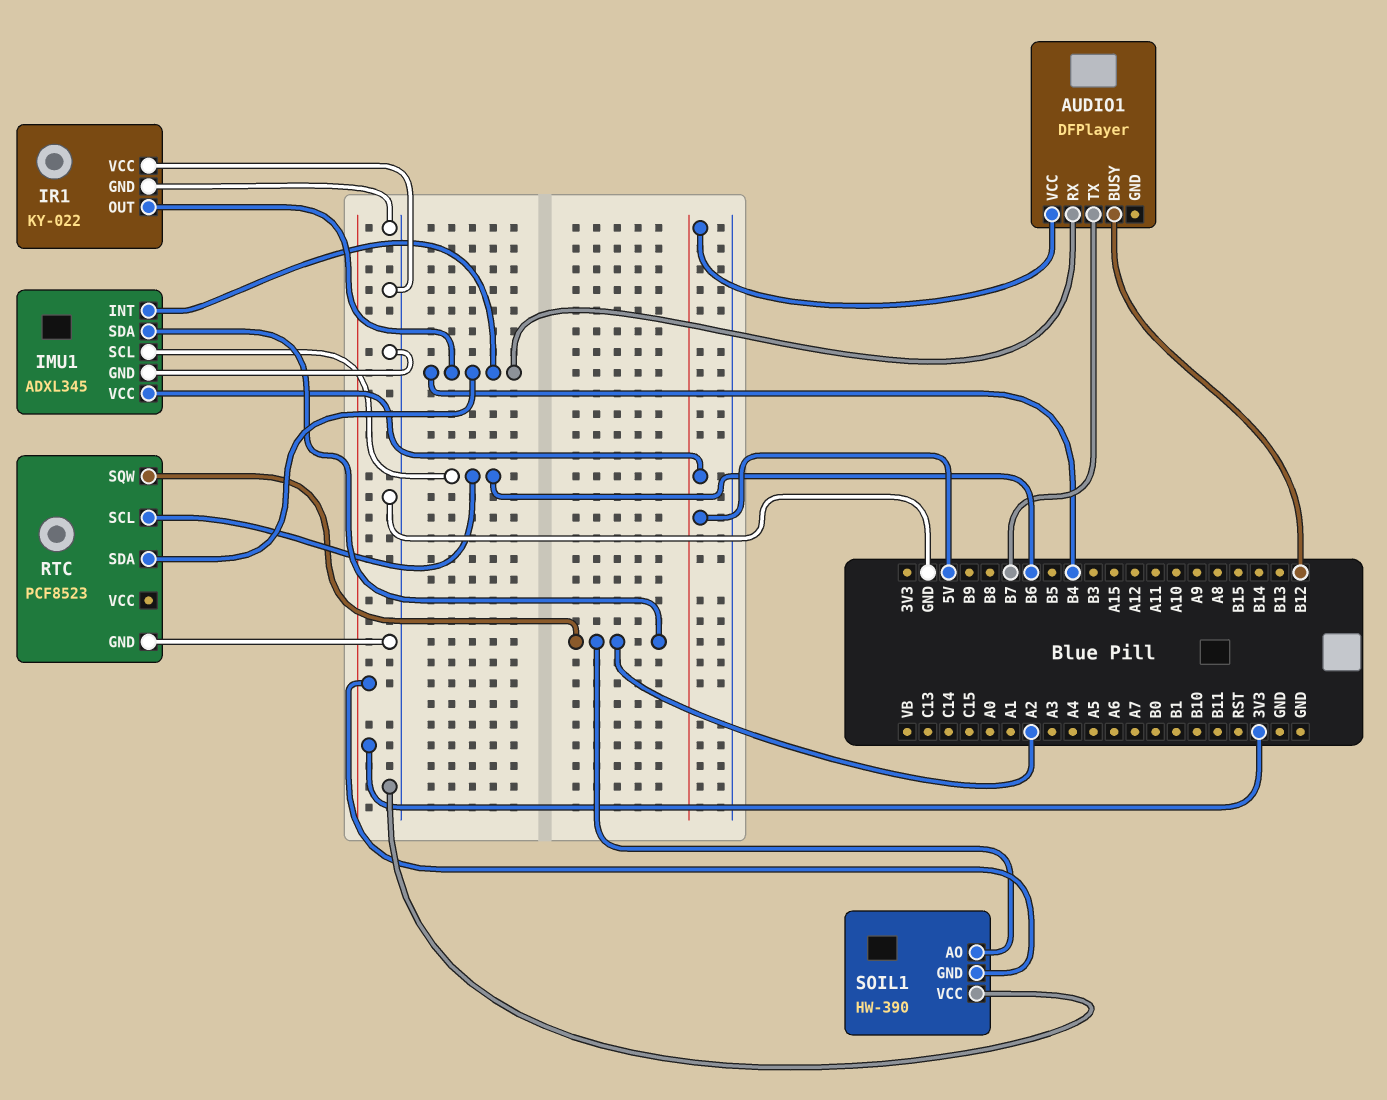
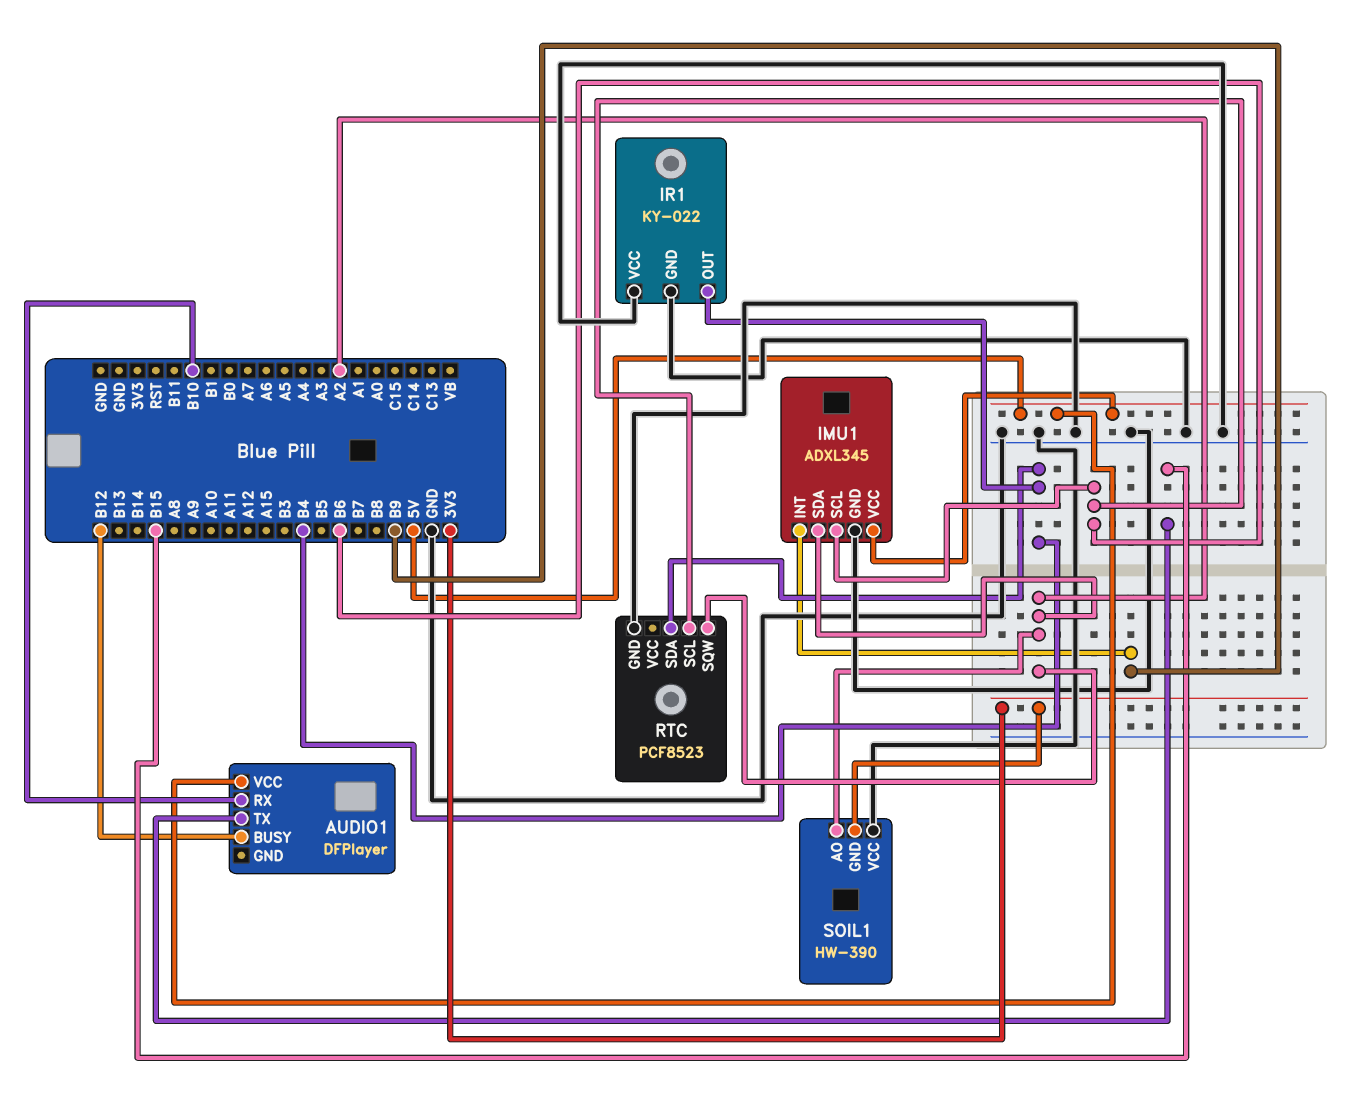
AUDIO1 pin RX: B4 -> B10
AUDIO1 pin TX: B7 -> B15
IMU1 pin INT: B4 -> B9

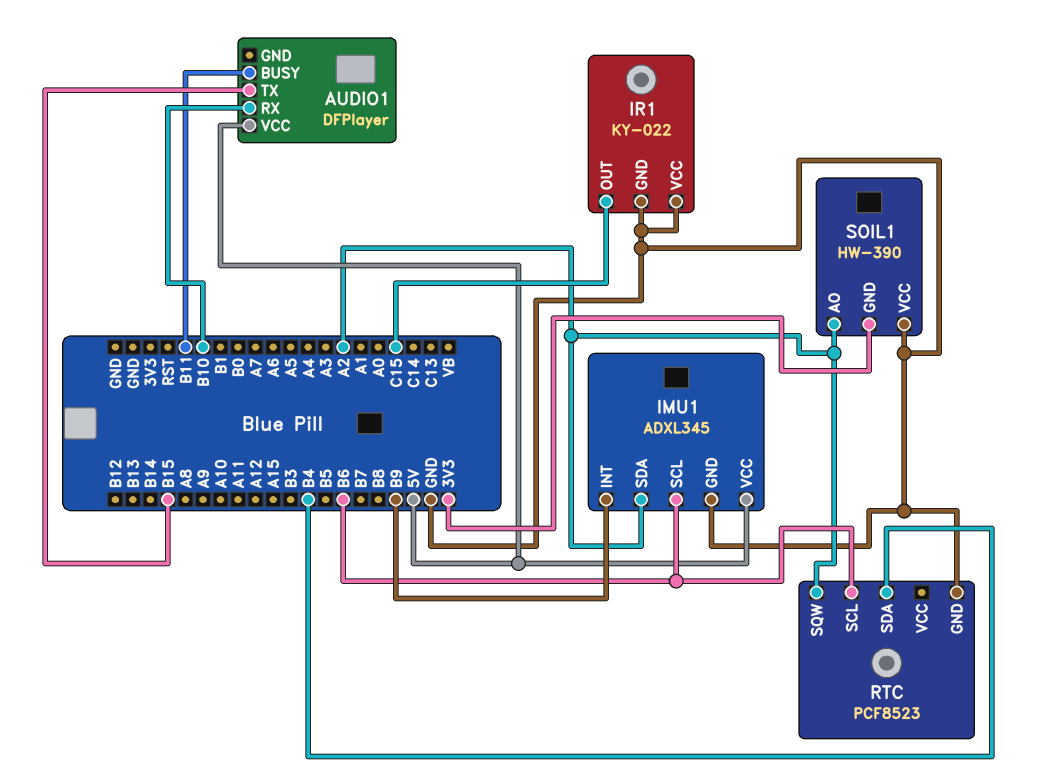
AUDIO1 pin BUSY: B12 -> B11
IR1 pin OUT: B4 -> C15

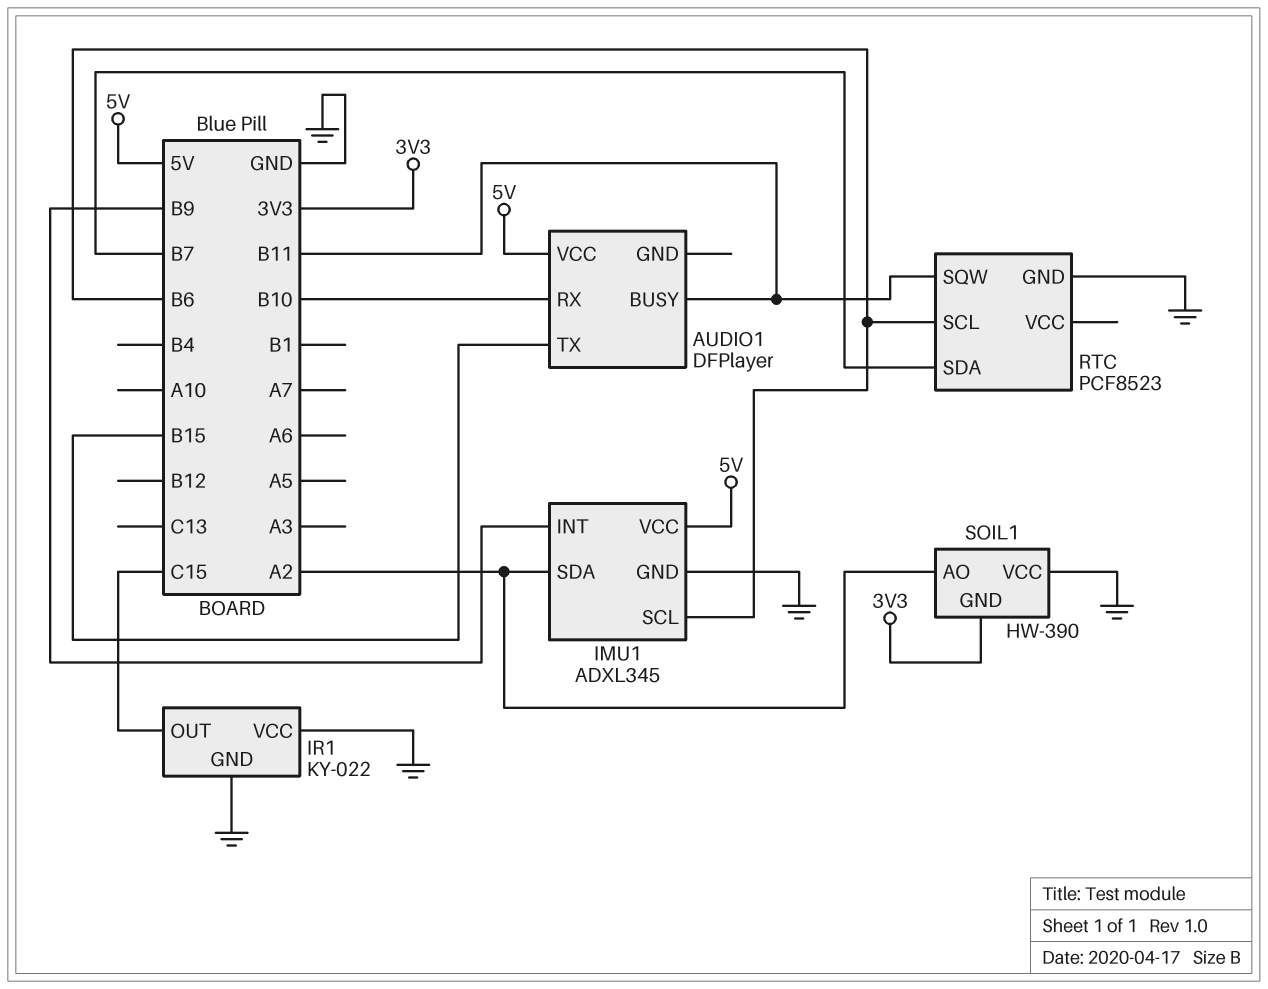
RTC pin SDA: B4 -> B7
RTC pin SQW: A2 -> B11

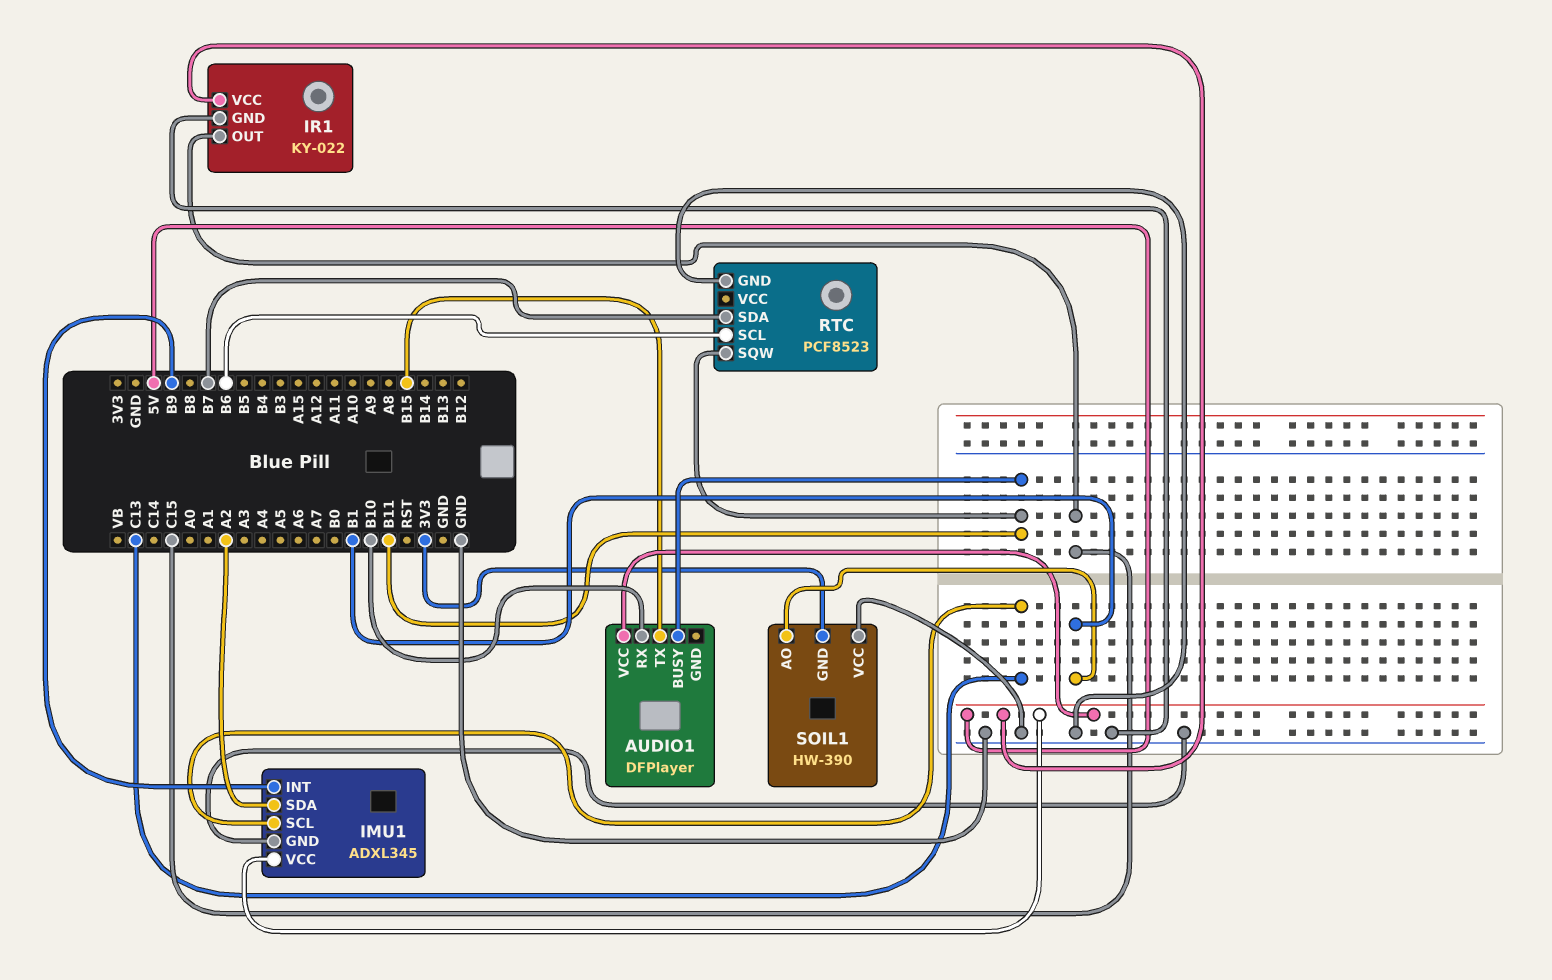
IMU1 pin SCL: B6 -> C13
IR1 pin VCC: GND -> 5V
SOIL1 pin AO: A2 -> B1

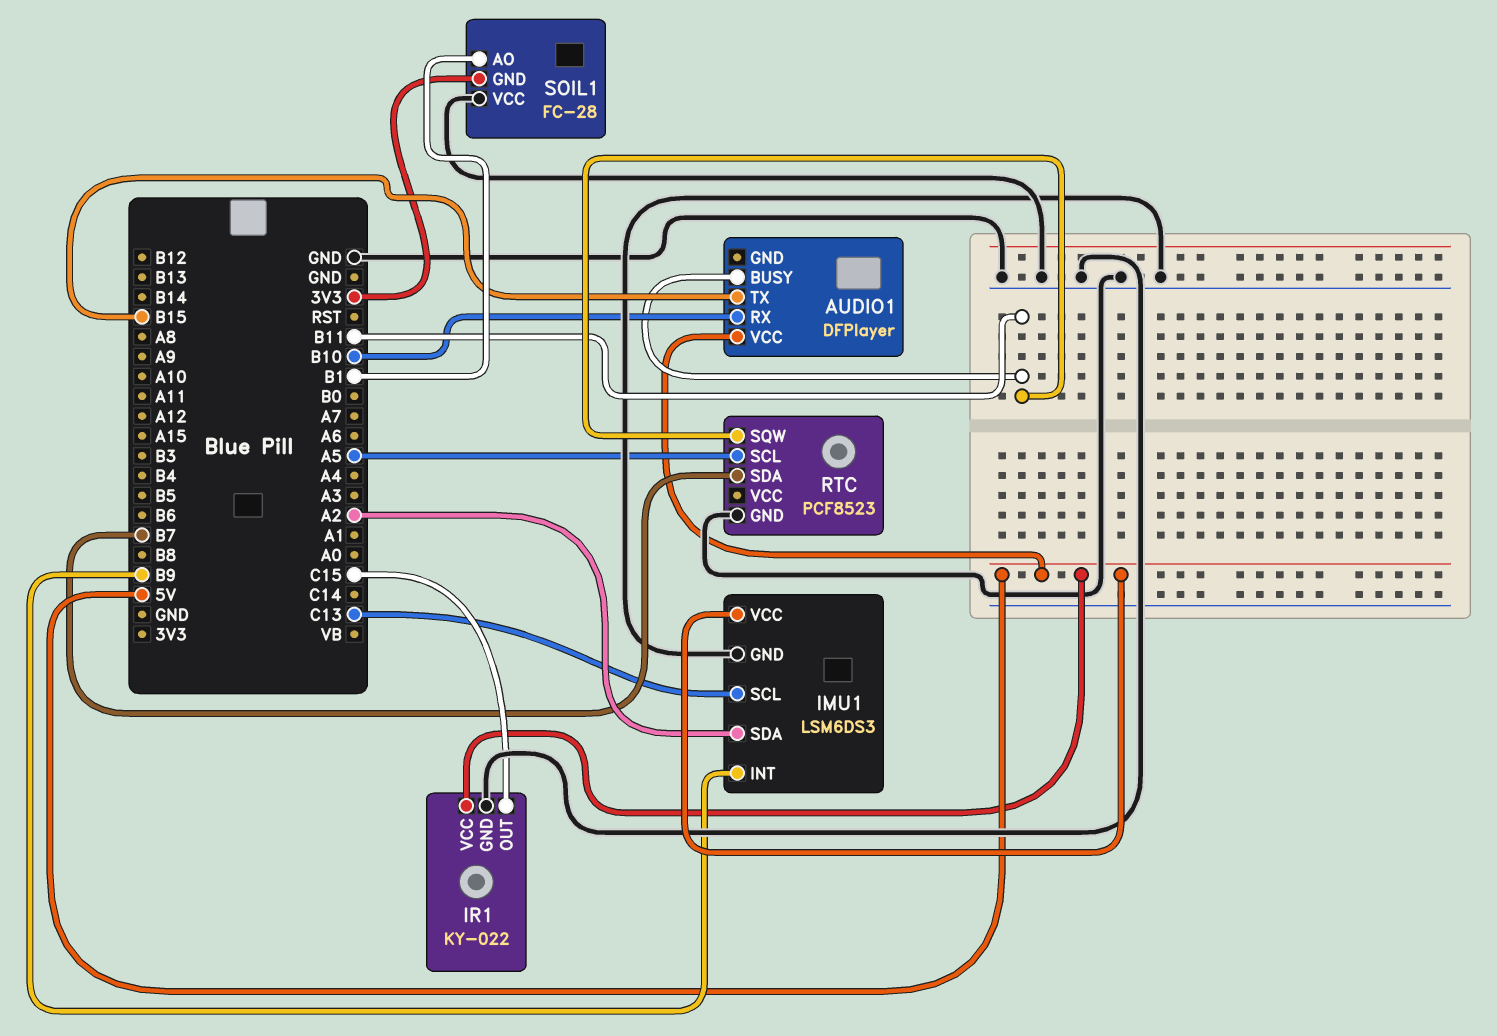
IMU1: ADXL345 -> LSM6DS3
RTC pin SCL: B6 -> A5
SOIL1: HW-390 -> FC-28

